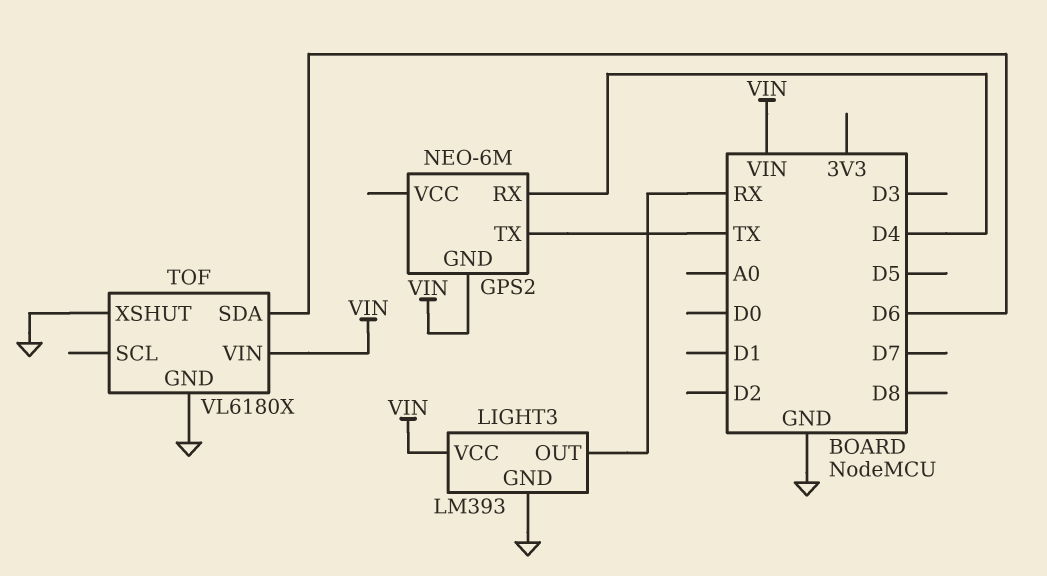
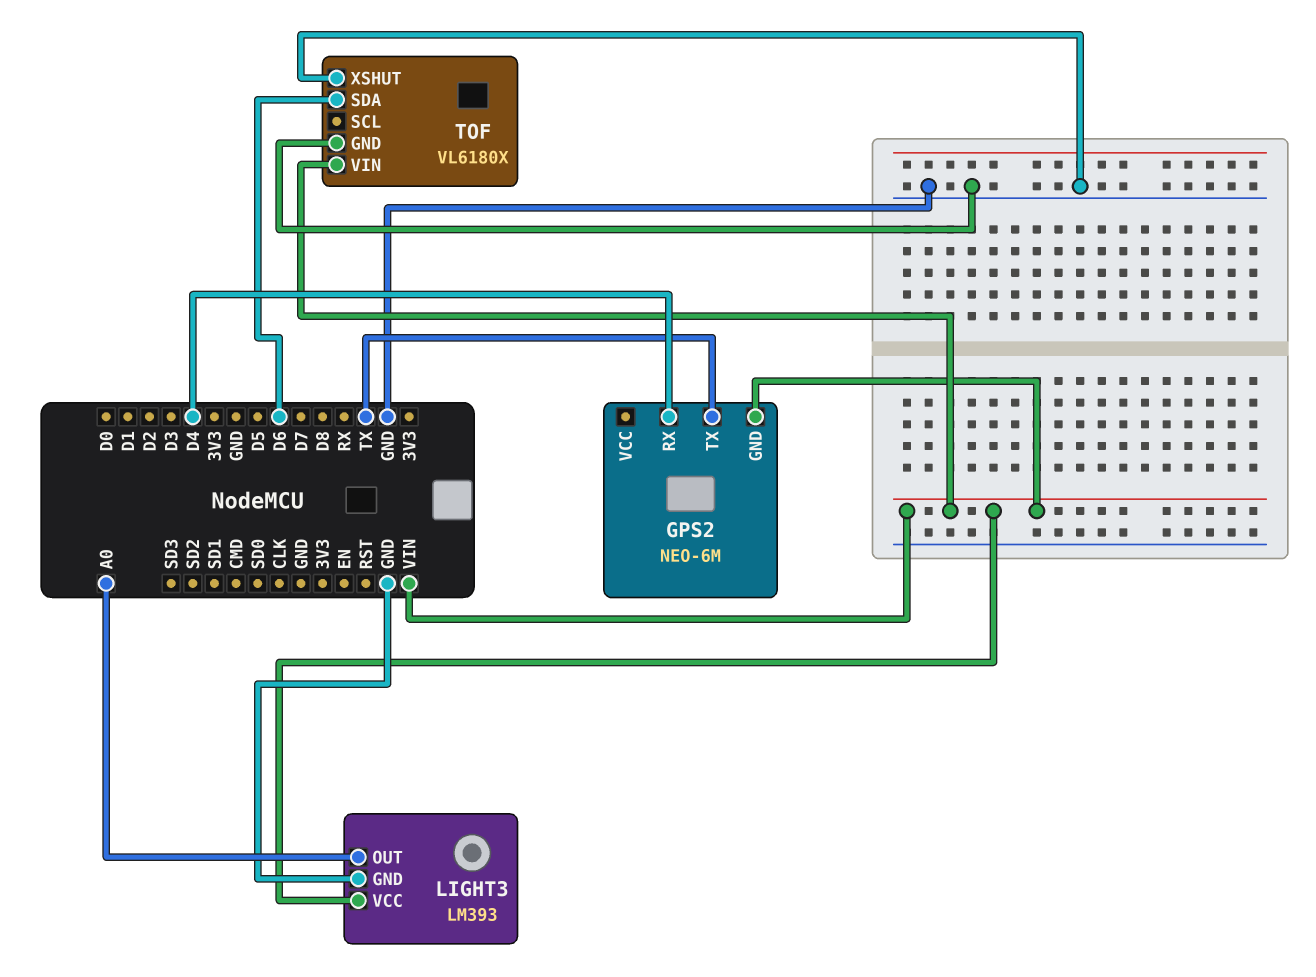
LIGHT3 pin OUT: RX -> A0

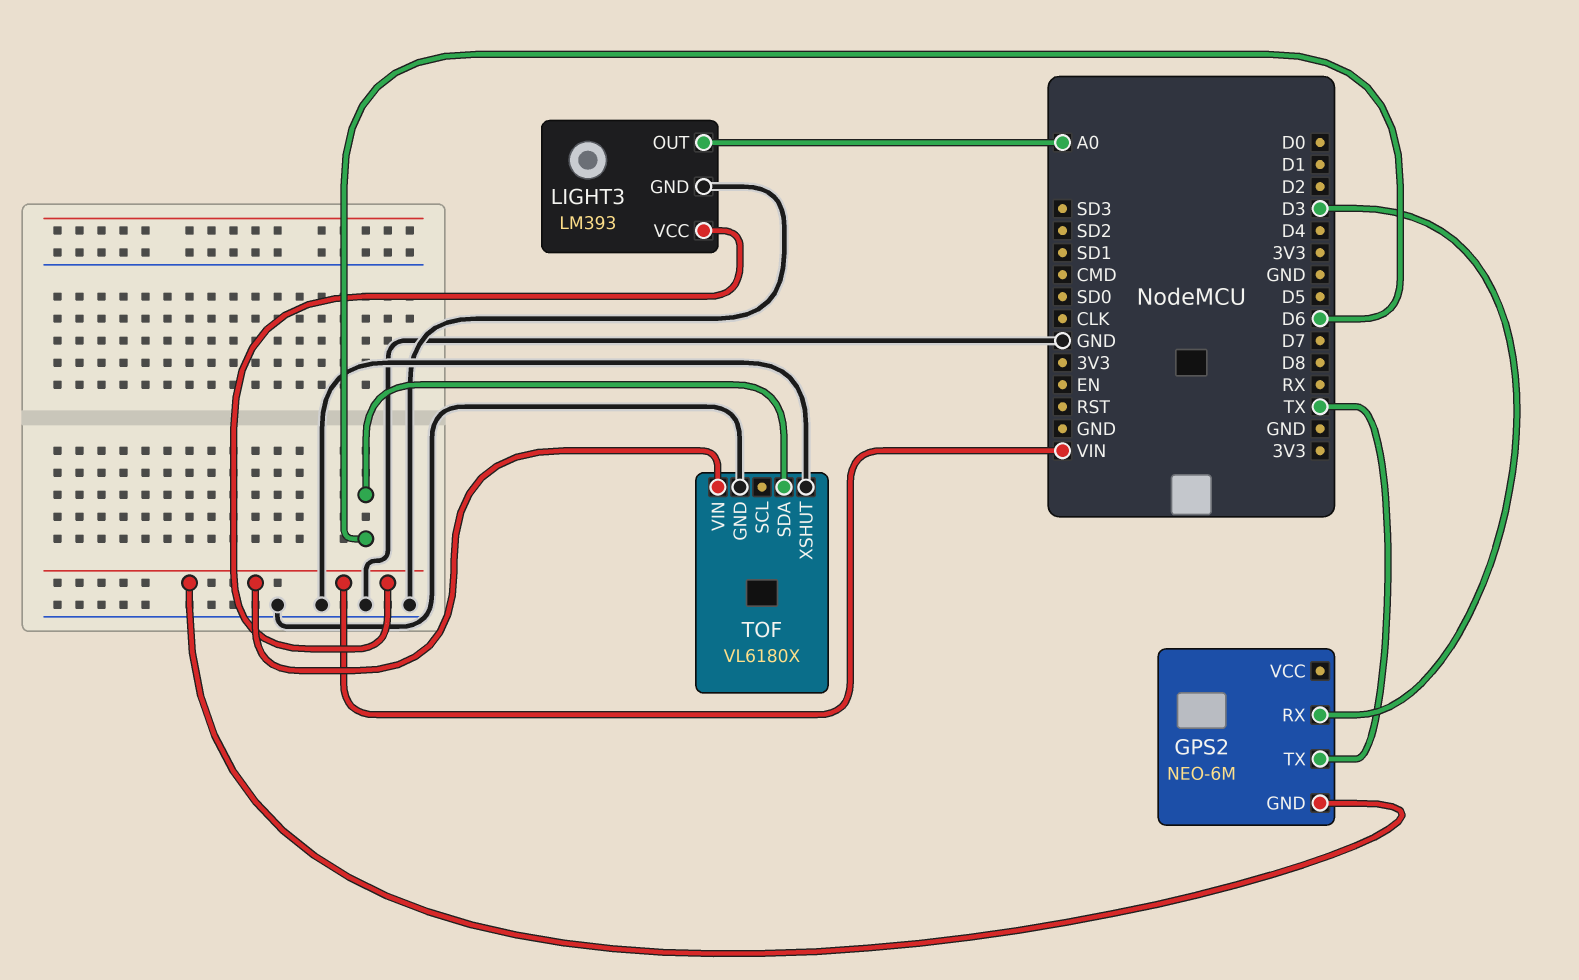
GPS2 pin RX: D4 -> D3

